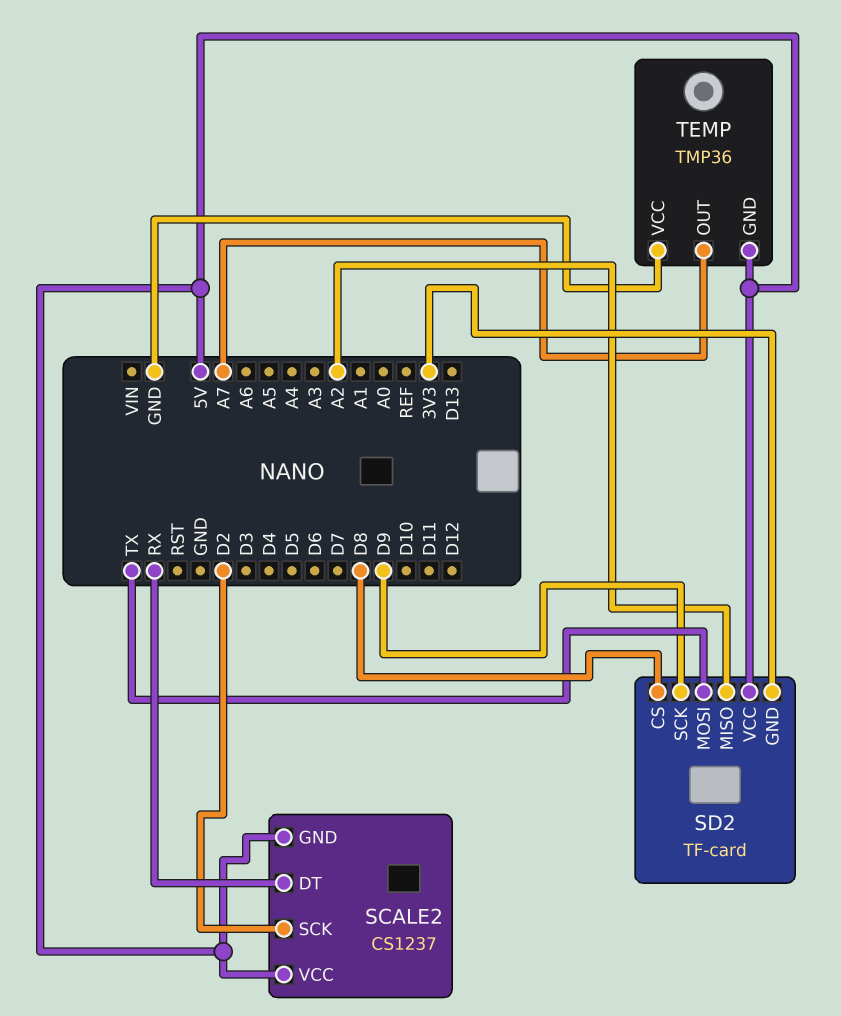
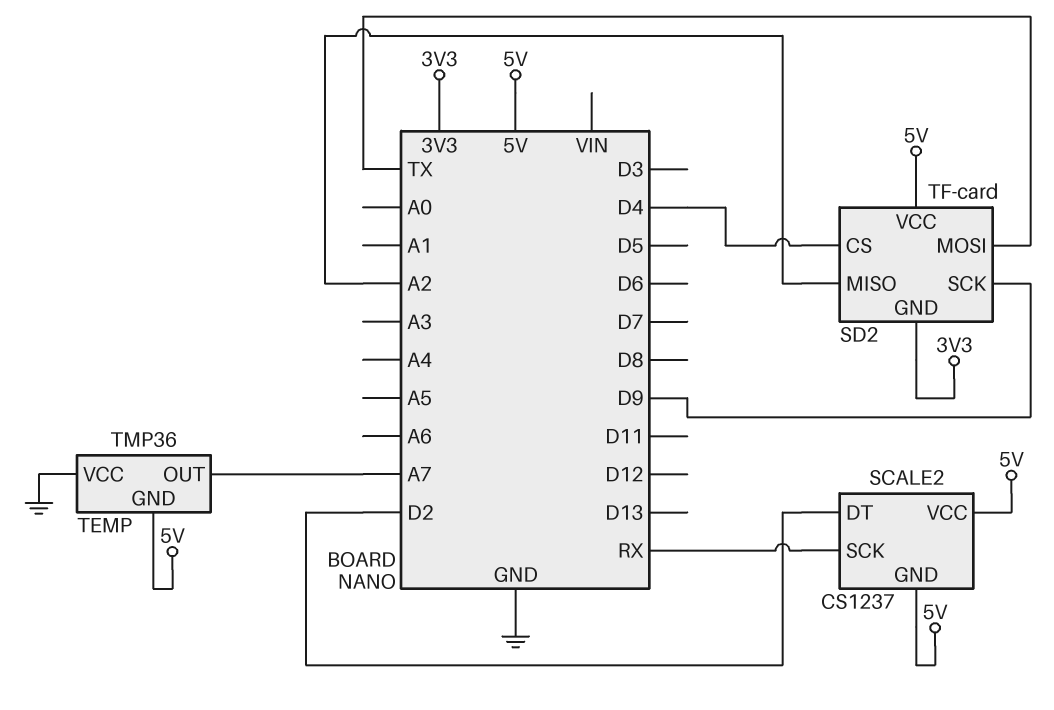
SCALE2 pin DT: RX -> D2
SCALE2 pin SCK: D2 -> RX
SD2 pin CS: D8 -> D4

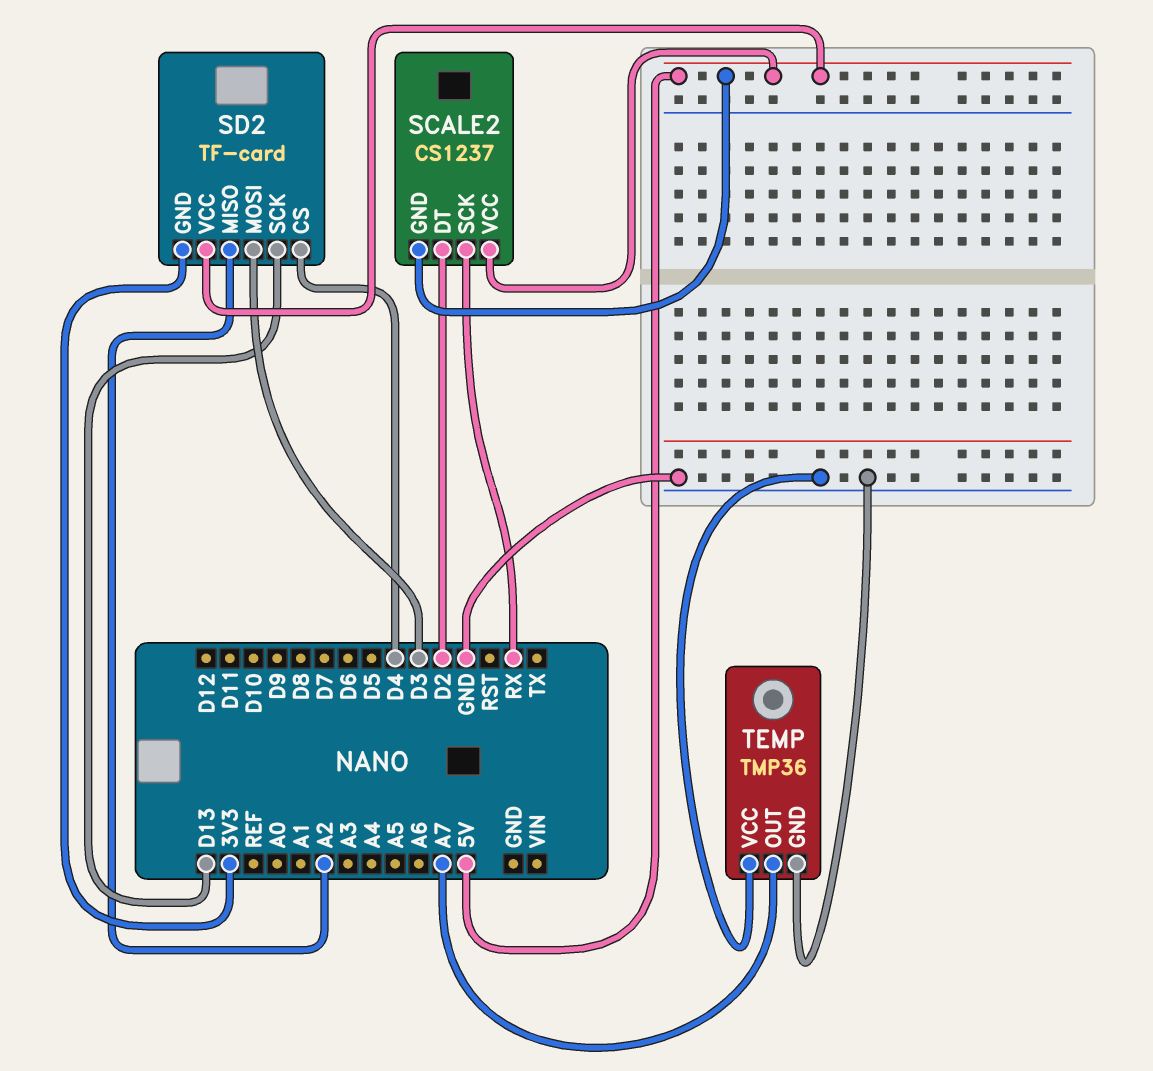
SD2 pin MOSI: TX -> D3
SD2 pin SCK: D9 -> D13
TEMP pin GND: 5V -> GND

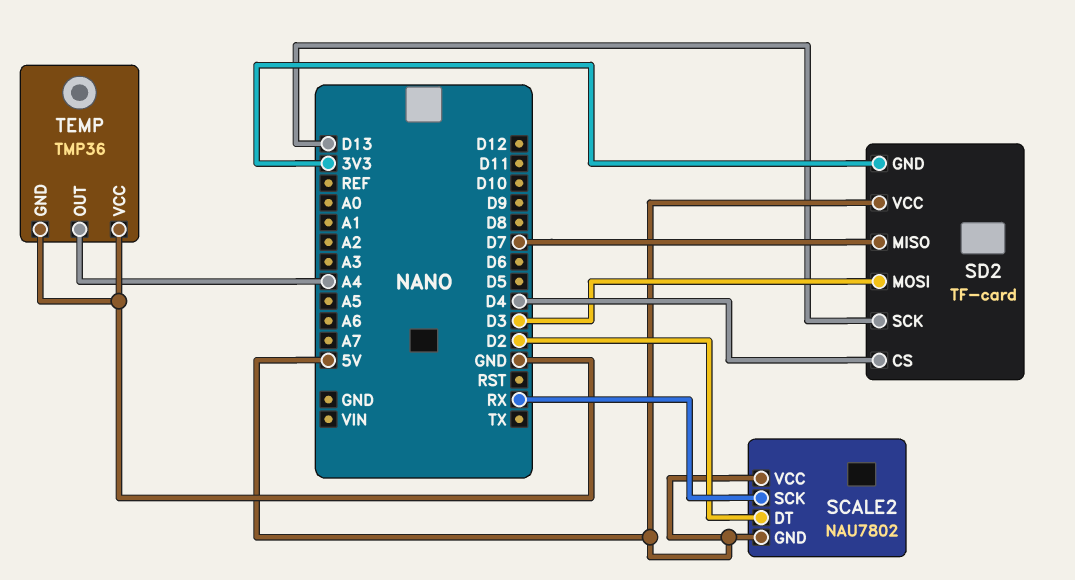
SCALE2: CS1237 -> NAU7802
SD2 pin MISO: A2 -> D7
TEMP pin OUT: A7 -> A4

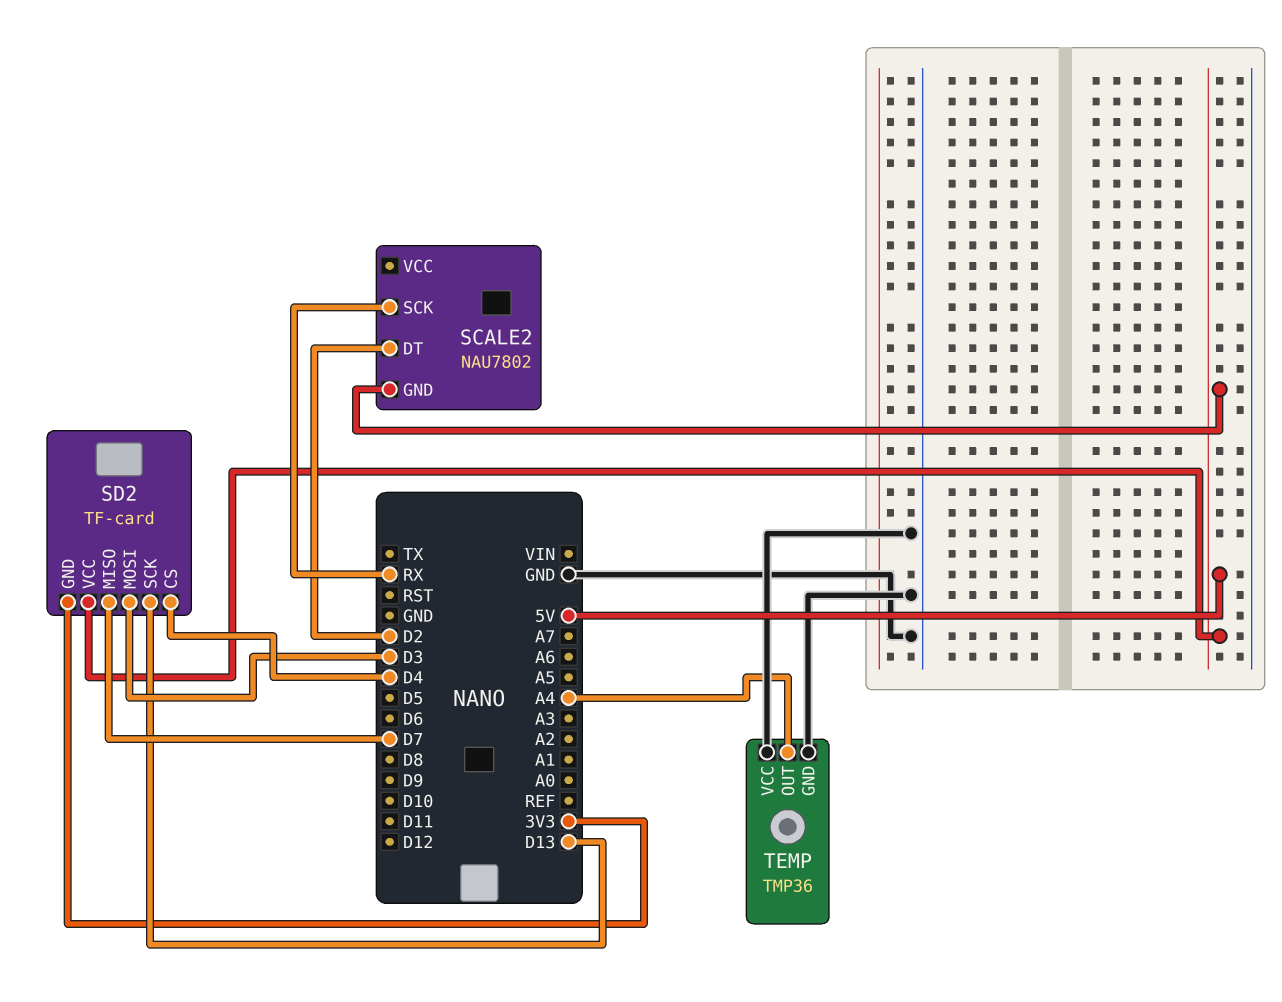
SCALE2 pin VCC: 5V -> none

